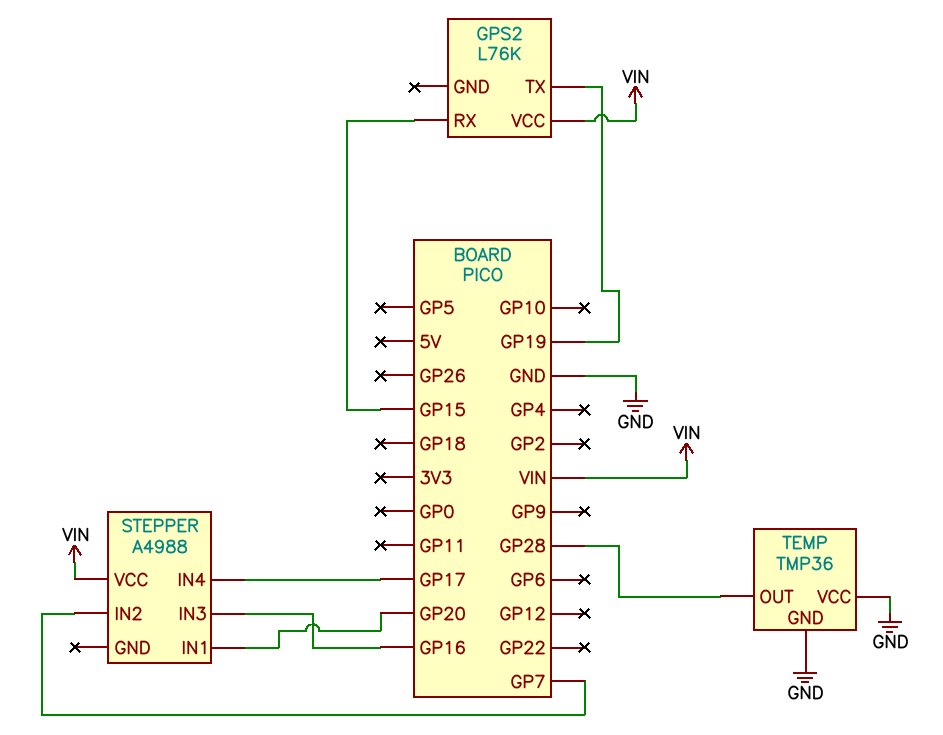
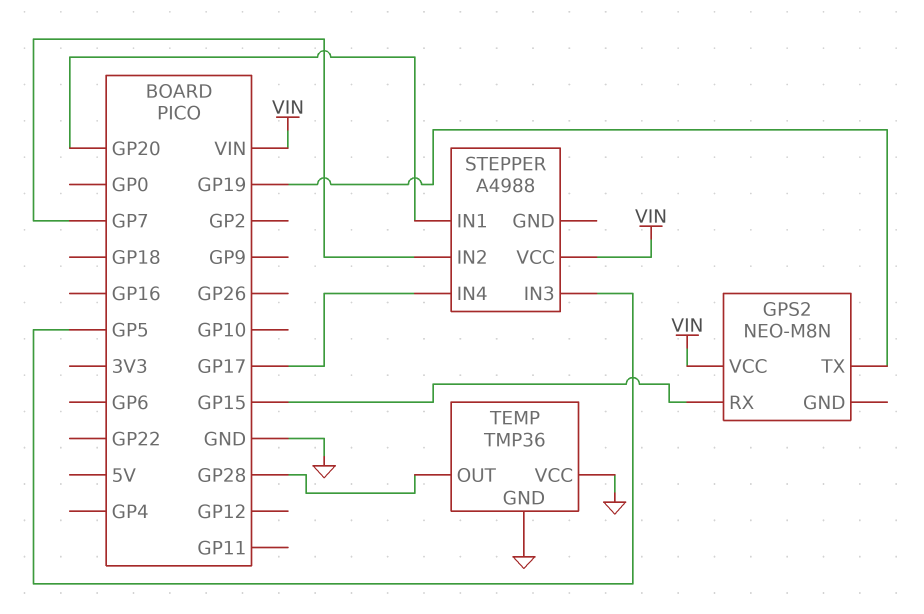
GPS2: L76K -> NEO-M8N
STEPPER pin IN3: GP16 -> GP5

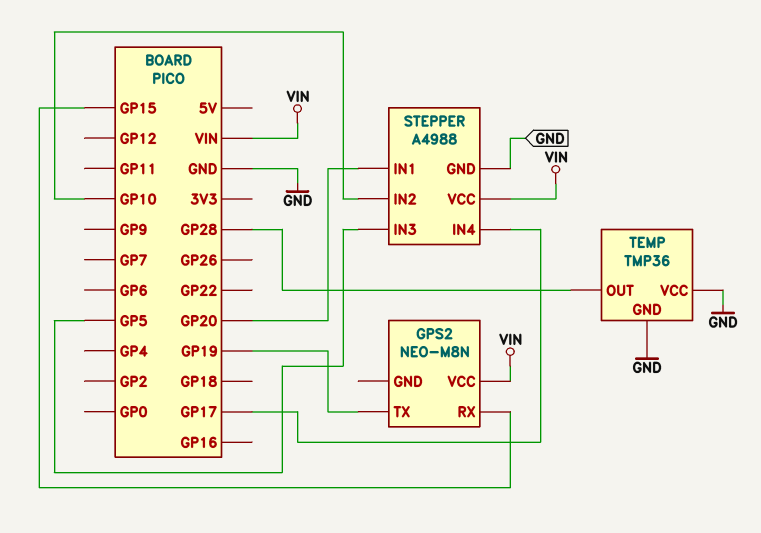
STEPPER pin GND: none -> GND
STEPPER pin IN2: GP7 -> GP10

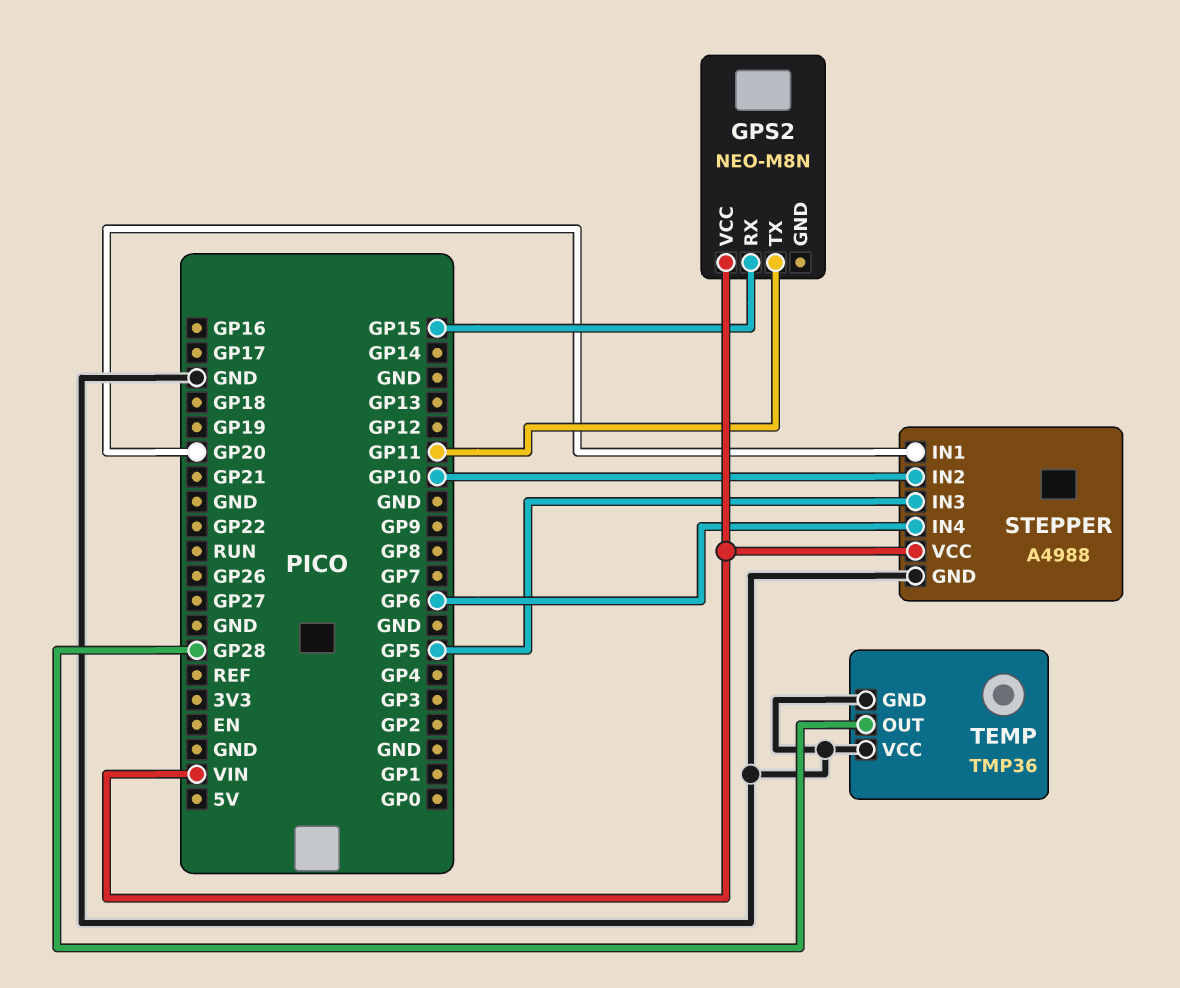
GPS2 pin TX: GP19 -> GP11
STEPPER pin IN4: GP17 -> GP6

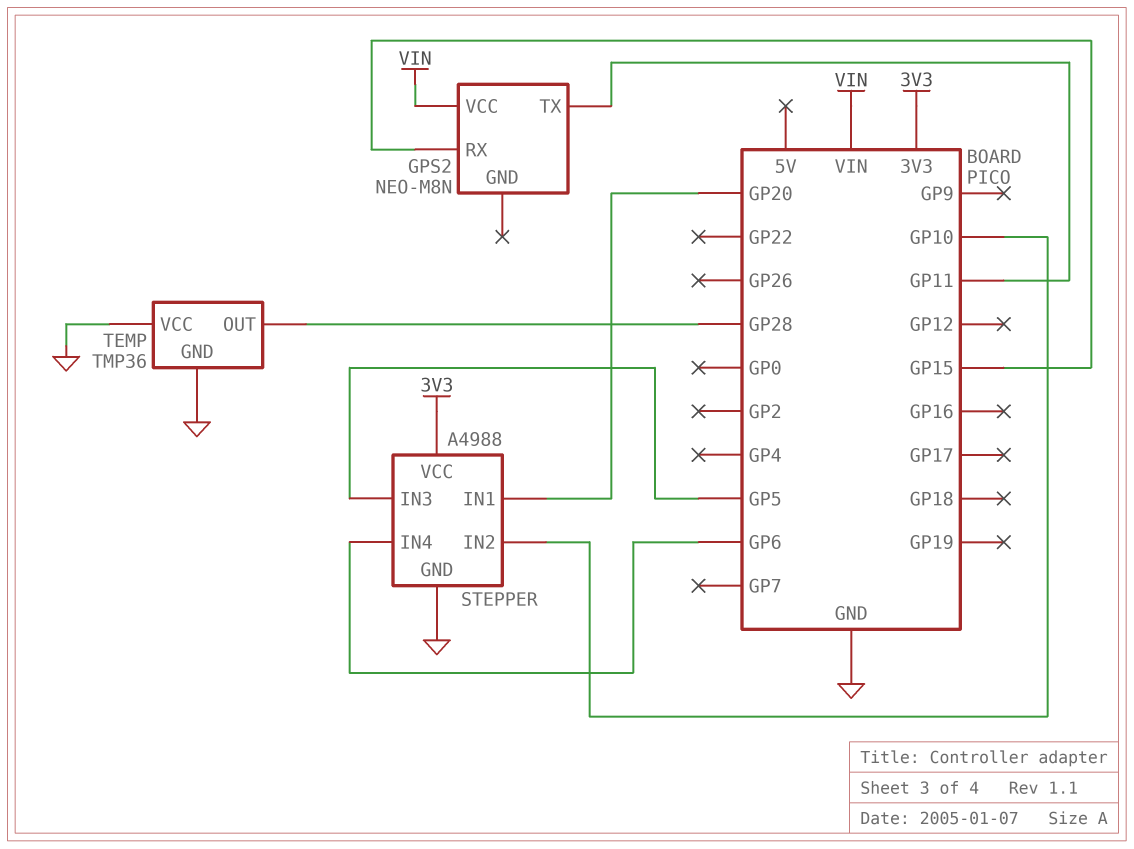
STEPPER pin VCC: VIN -> 3V3

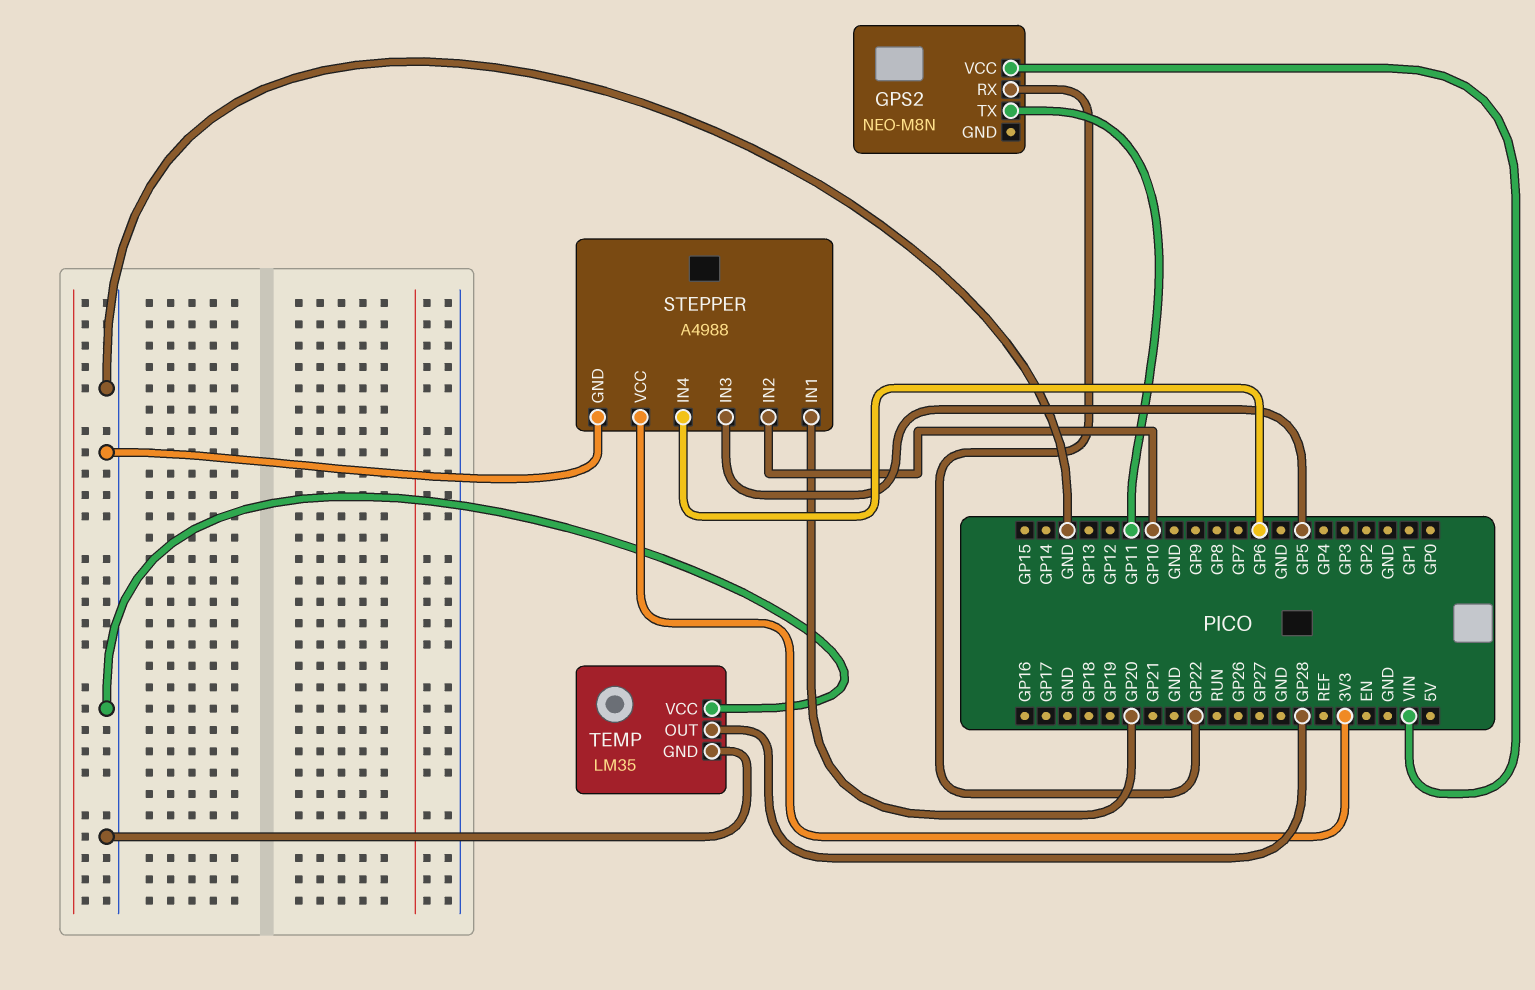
GPS2 pin RX: GP15 -> GP22
TEMP: TMP36 -> LM35

